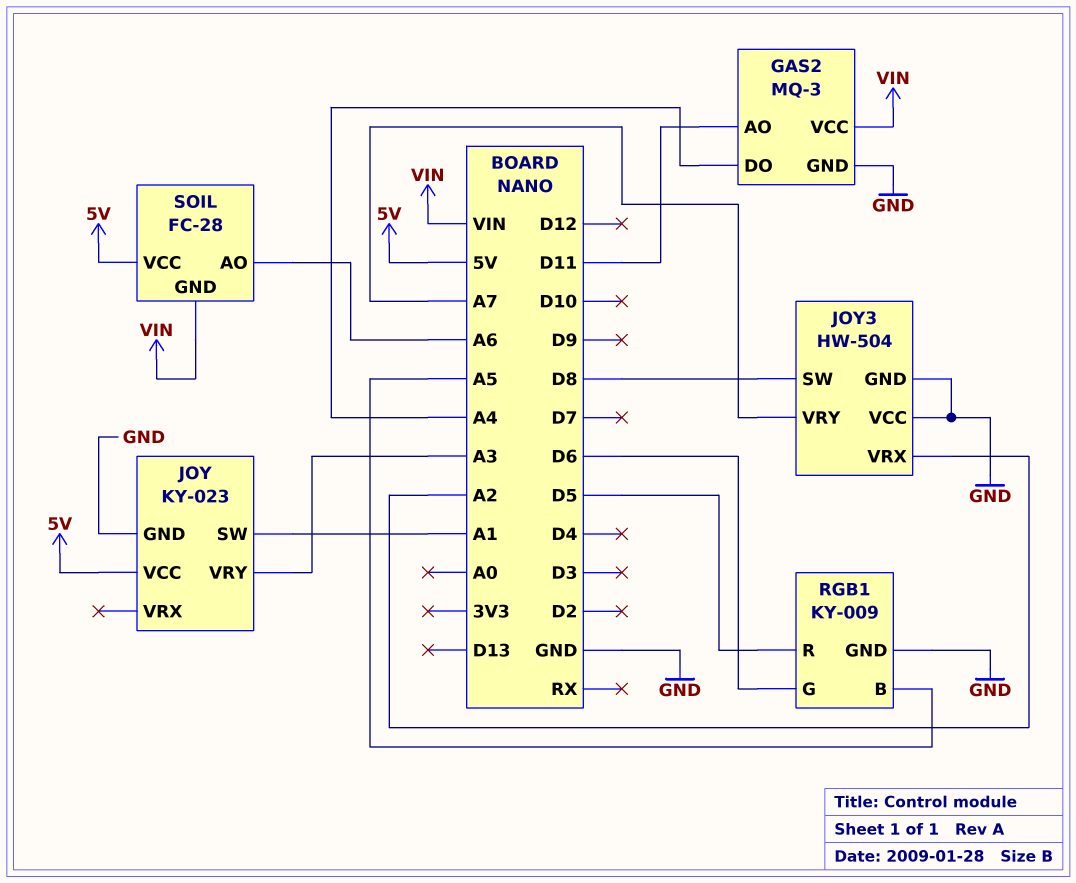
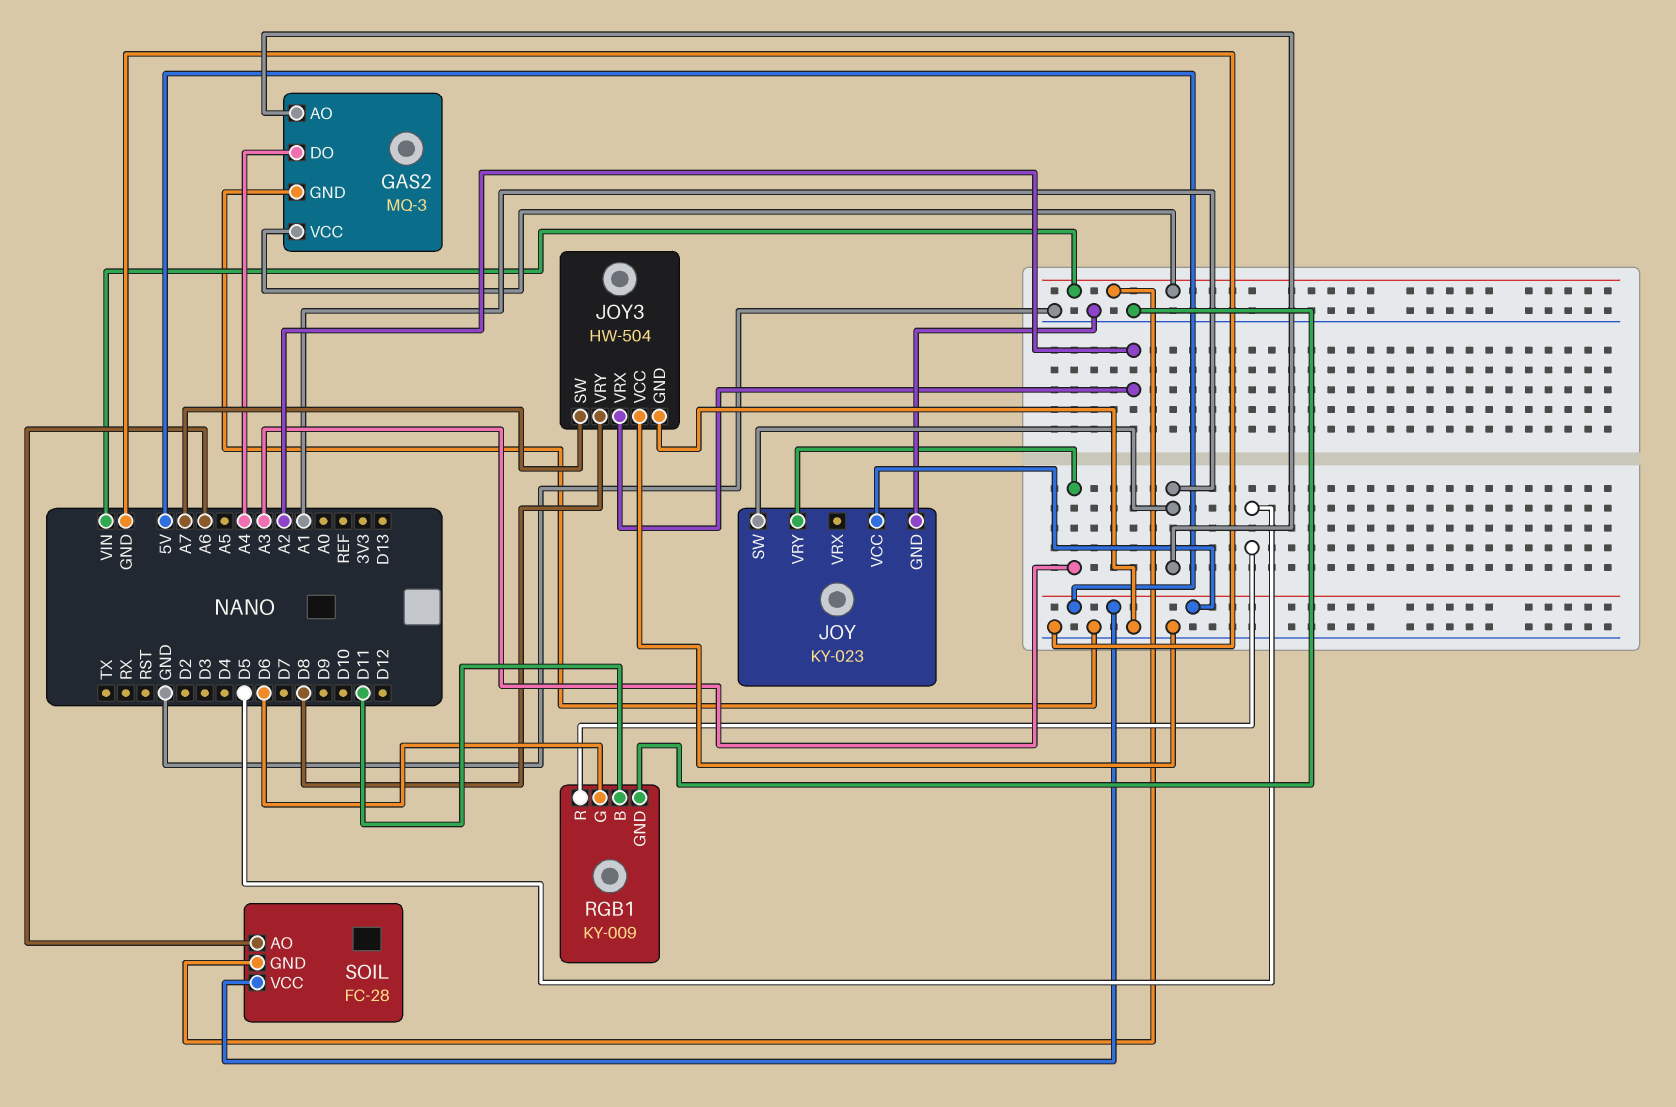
GAS2 pin AO: D11 -> A1
JOY3 pin SW: D8 -> A7
JOY3 pin VRY: A7 -> D8
RGB1 pin B: A5 -> D11

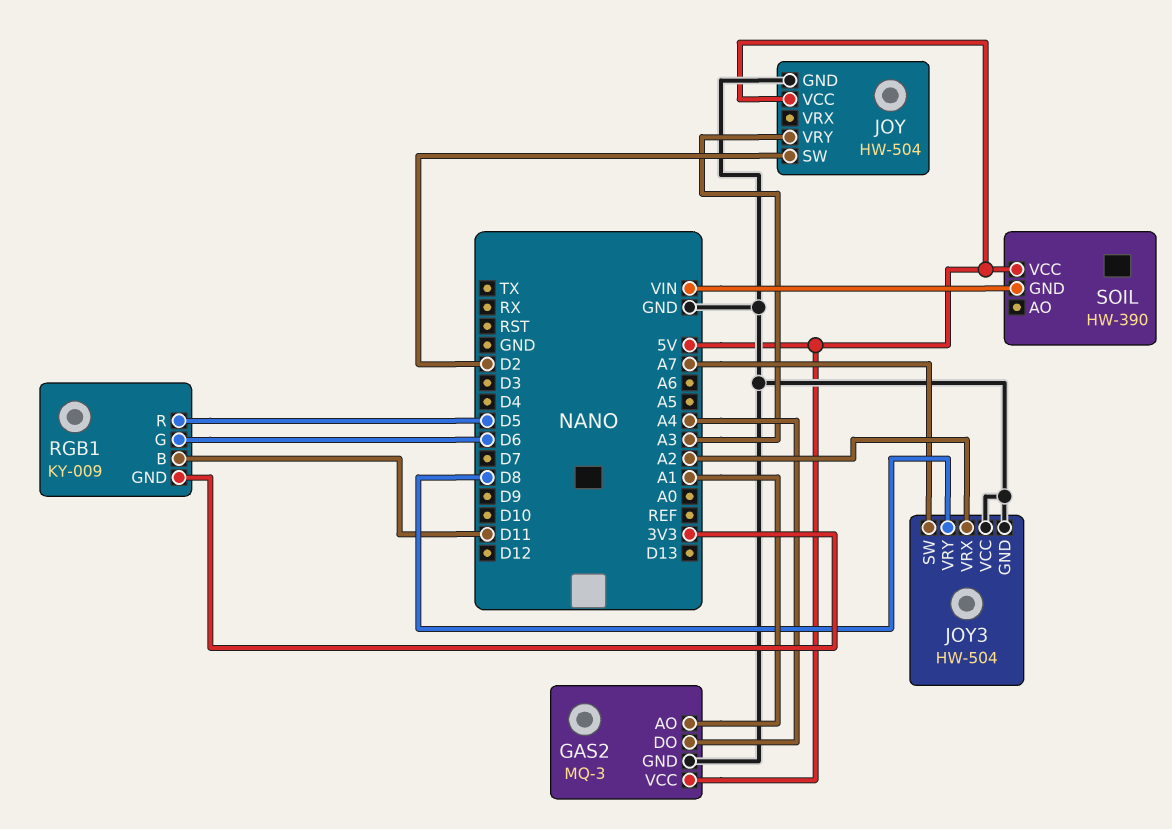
GAS2 pin VCC: VIN -> 5V
JOY: KY-023 -> HW-504
JOY pin SW: A1 -> D2
RGB1 pin GND: GND -> 3V3
SOIL: FC-28 -> HW-390
SOIL pin AO: A6 -> none

